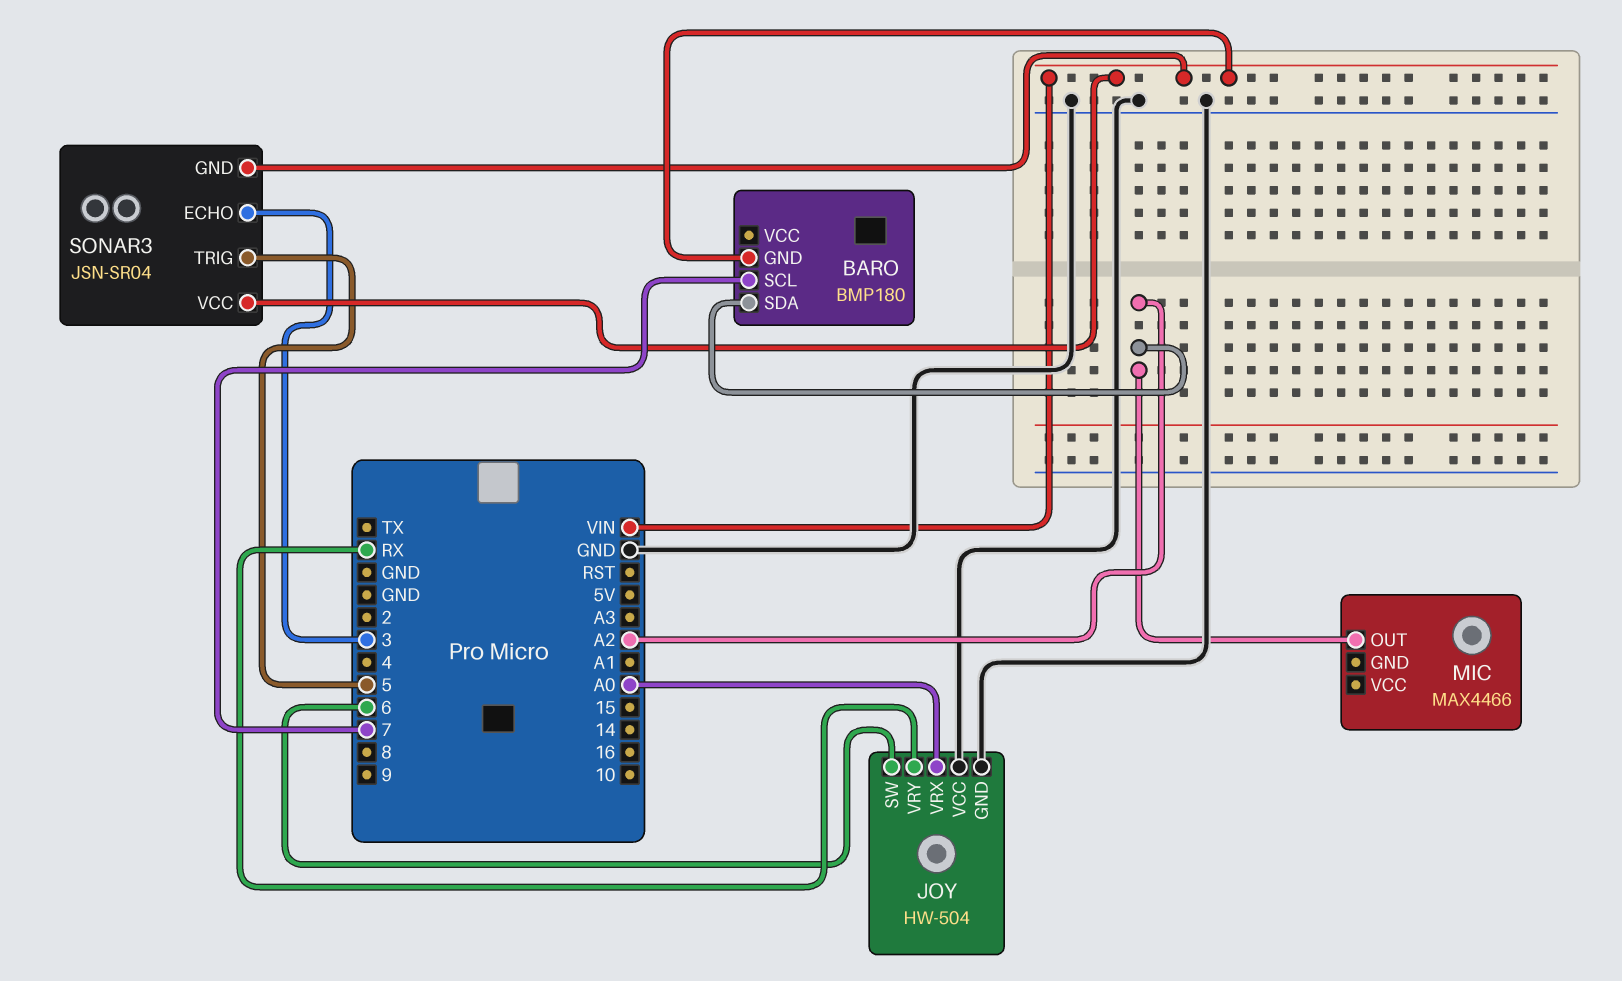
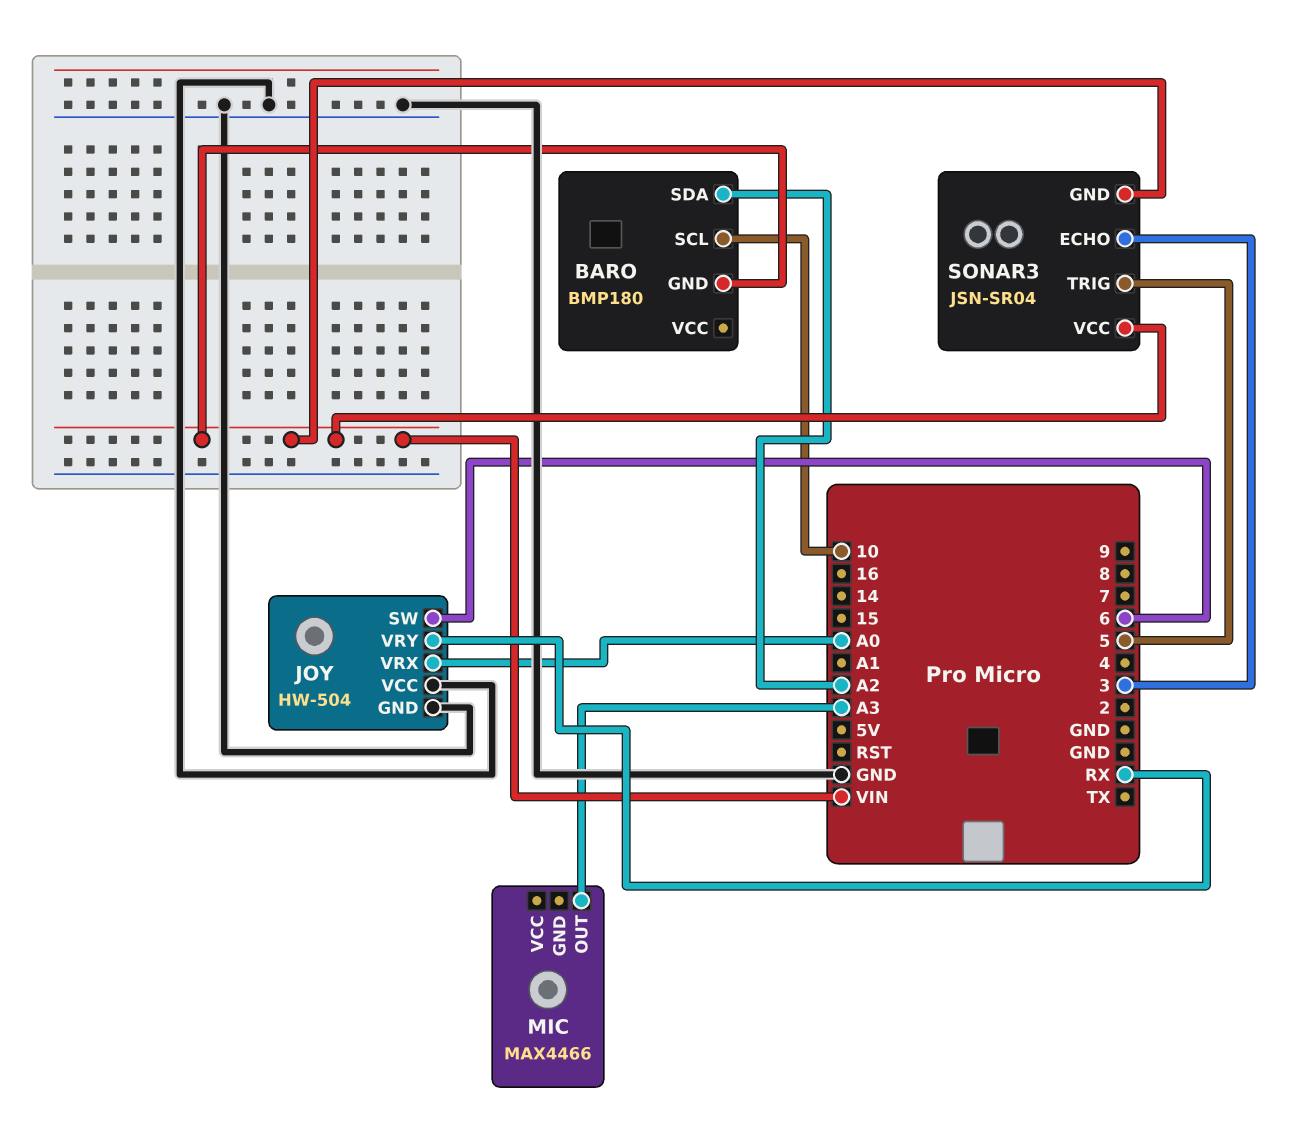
BARO pin SCL: 7 -> 10
MIC pin OUT: A2 -> A3

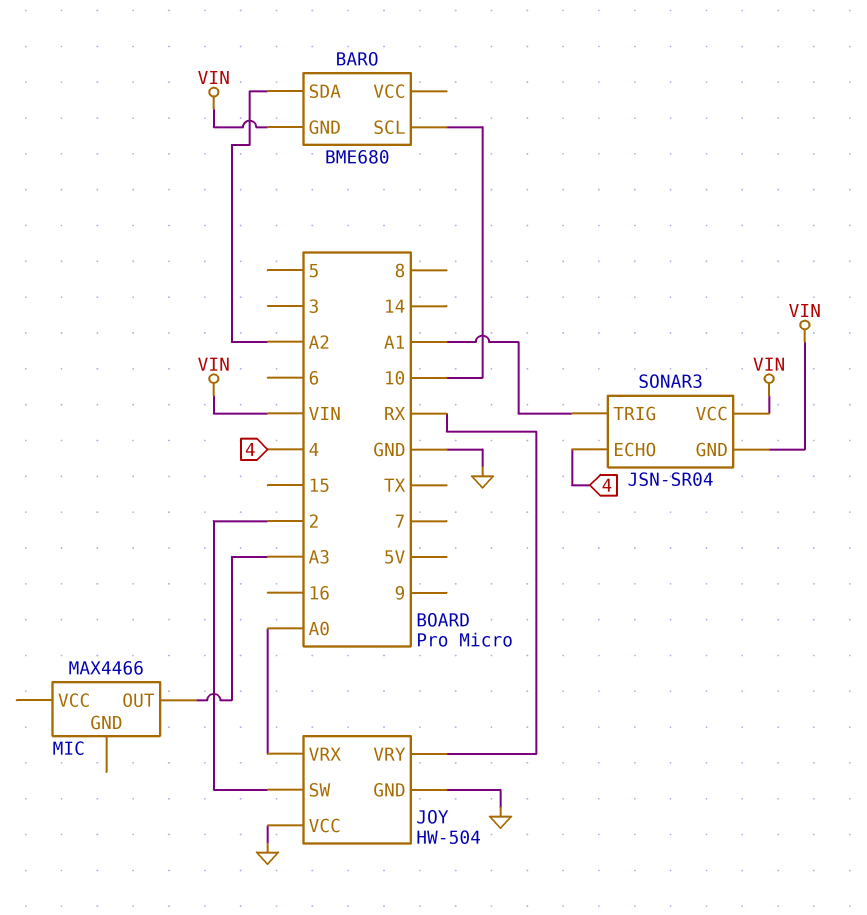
BARO: BMP180 -> BME680
JOY pin SW: 6 -> 2
SONAR3 pin ECHO: 3 -> 4
SONAR3 pin TRIG: 5 -> A1

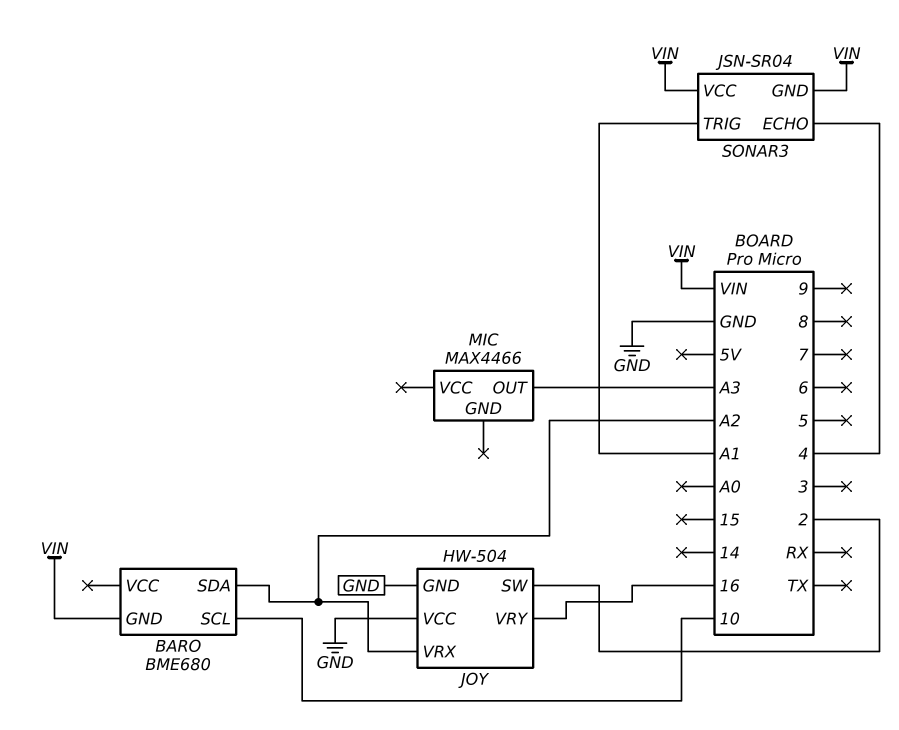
JOY pin VRX: A0 -> A2
JOY pin VRY: RX -> 16

